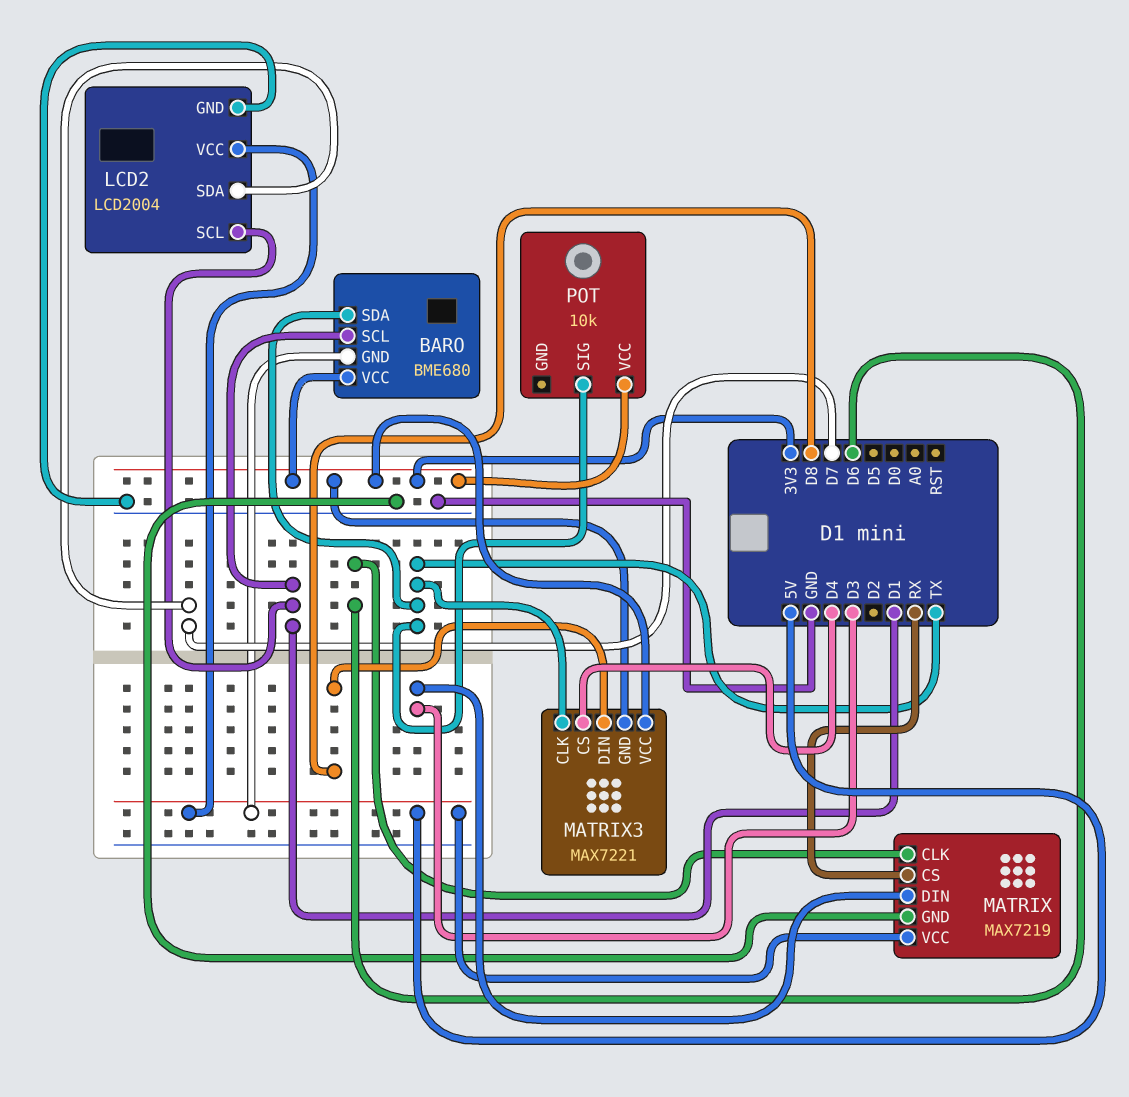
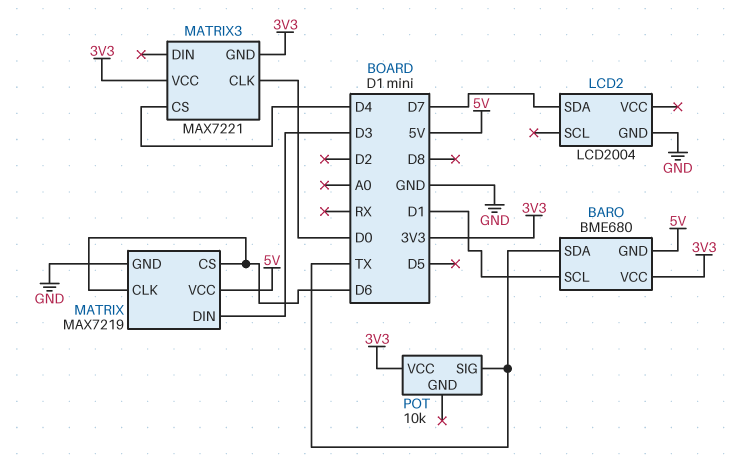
LCD2 pin SCL: D1 -> none
LCD2 pin VCC: 5V -> none
MATRIX pin CS: RX -> D6
MATRIX3 pin CLK: TX -> D0
MATRIX3 pin DIN: D8 -> none

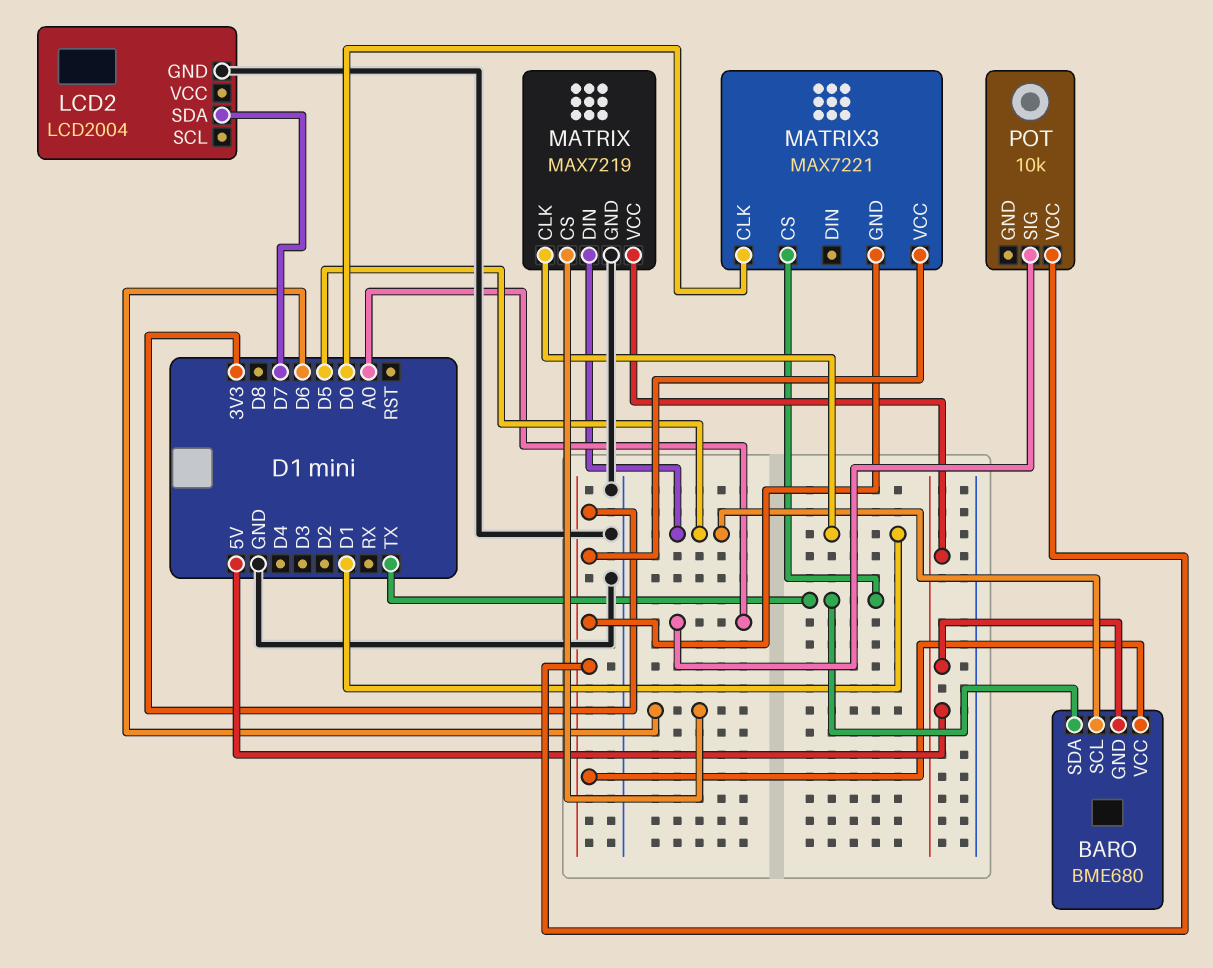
BARO pin SCL: D1 -> D5
MATRIX pin CLK: D6 -> D1
MATRIX pin DIN: D3 -> D5
MATRIX3 pin CS: D4 -> TX
POT pin SIG: TX -> A0

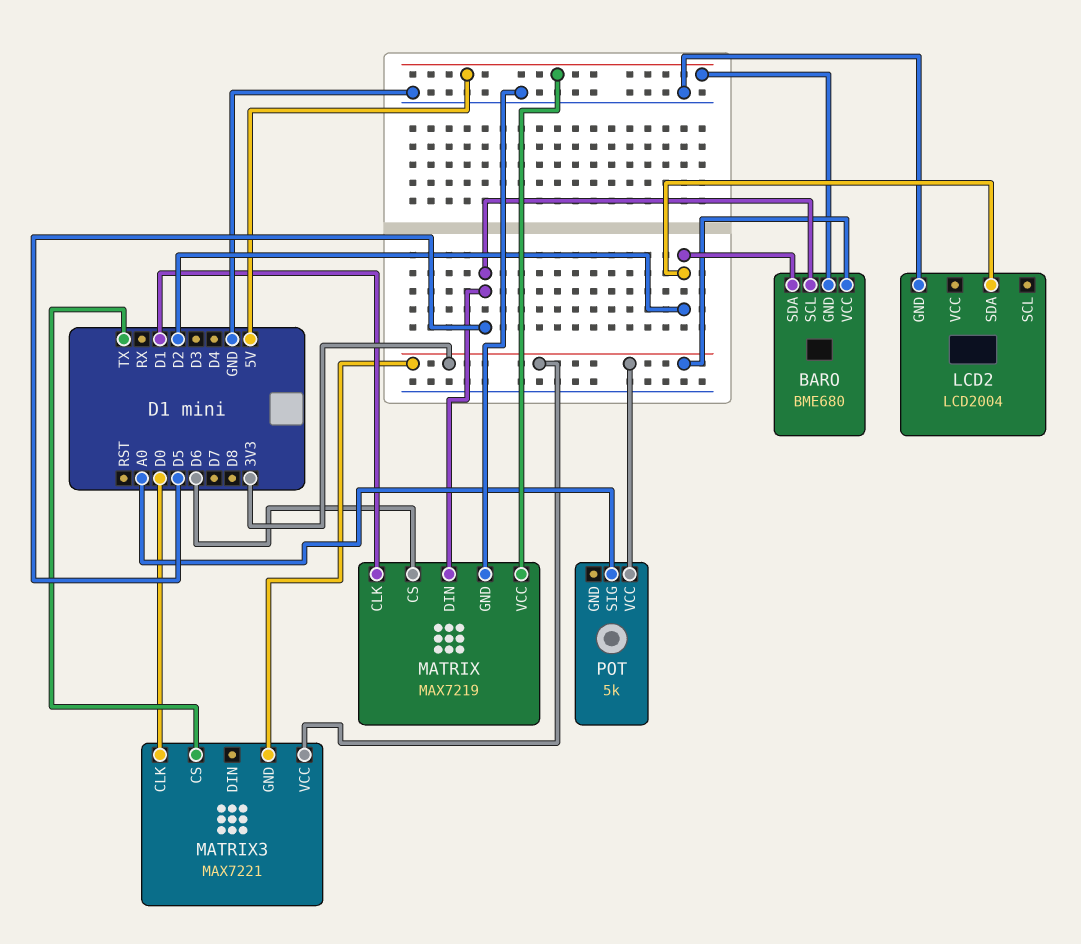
BARO pin SDA: TX -> D2
LCD2 pin SDA: D7 -> D2
POT: 10k -> 5k

